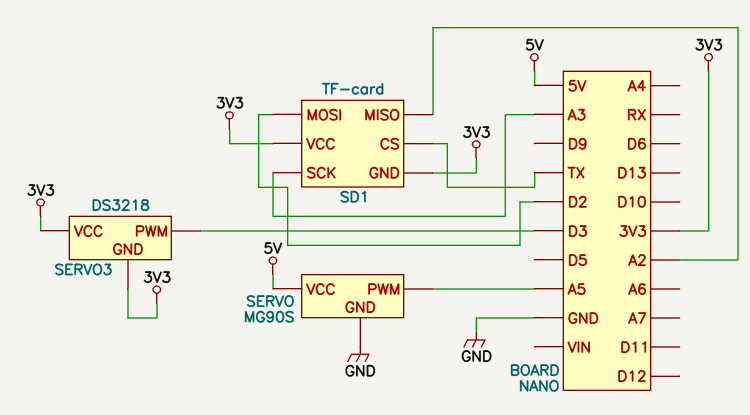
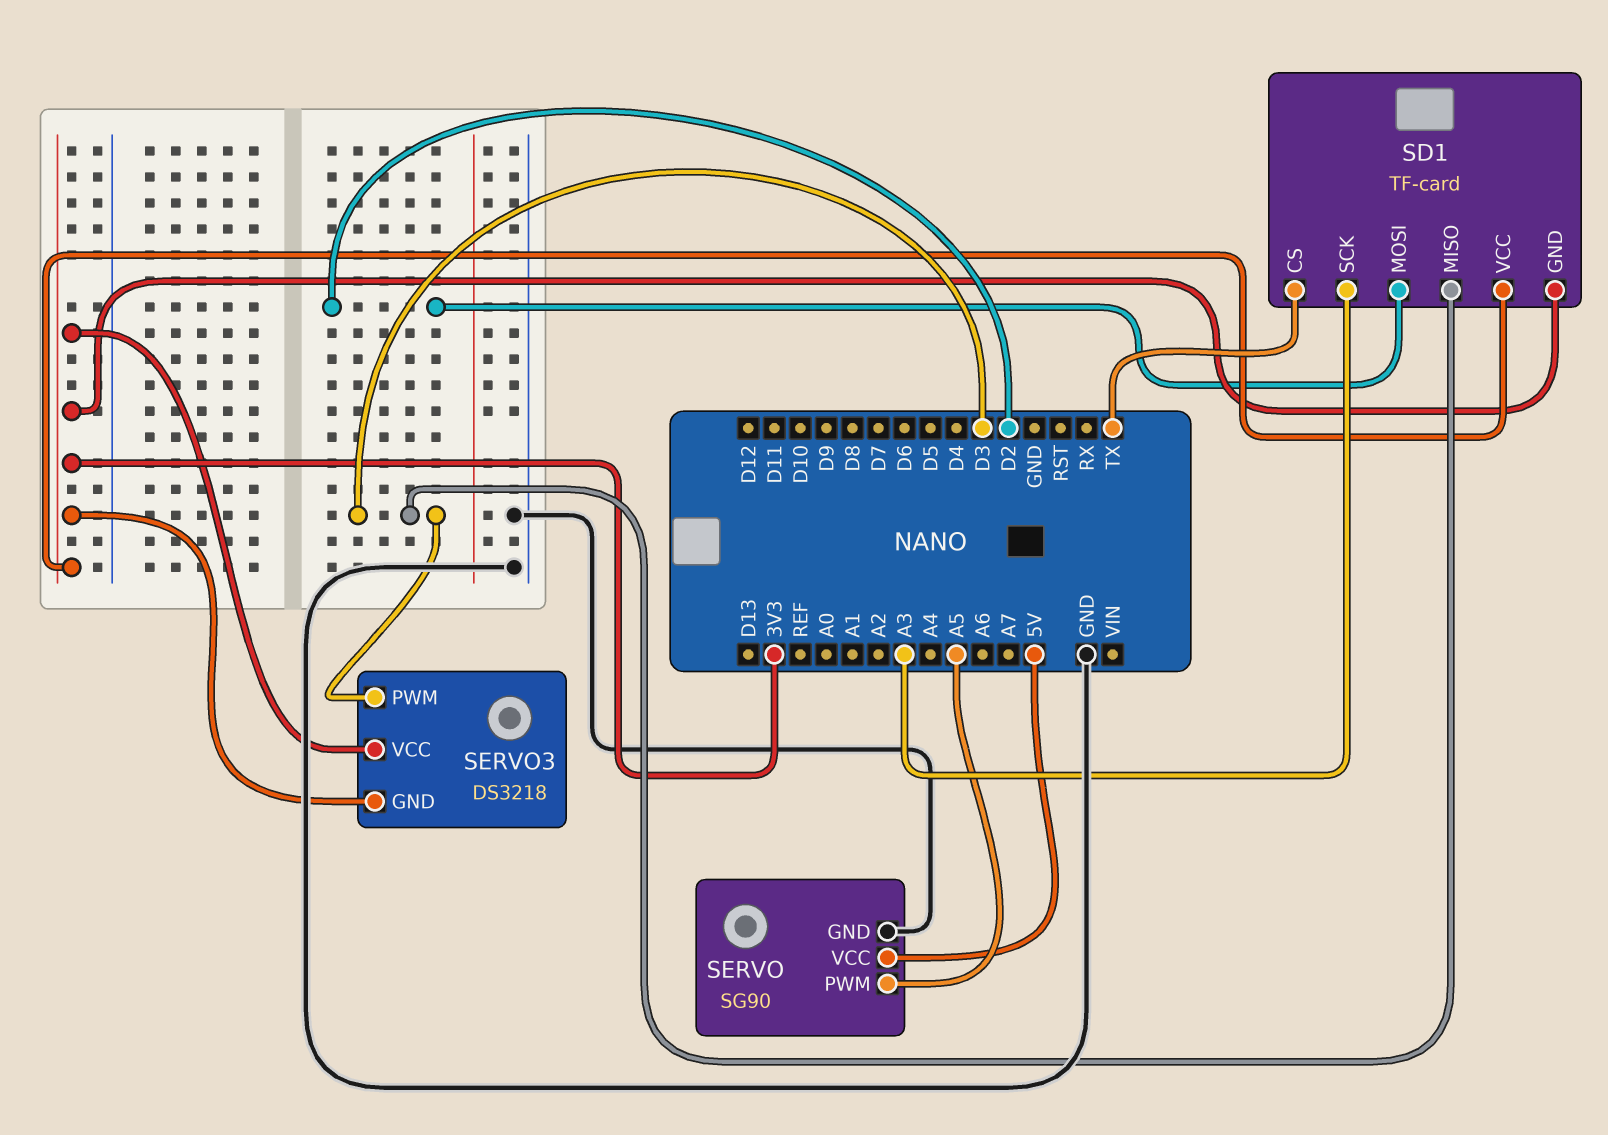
SD1 pin MISO: A2 -> D3
SERVO: MG90S -> SG90

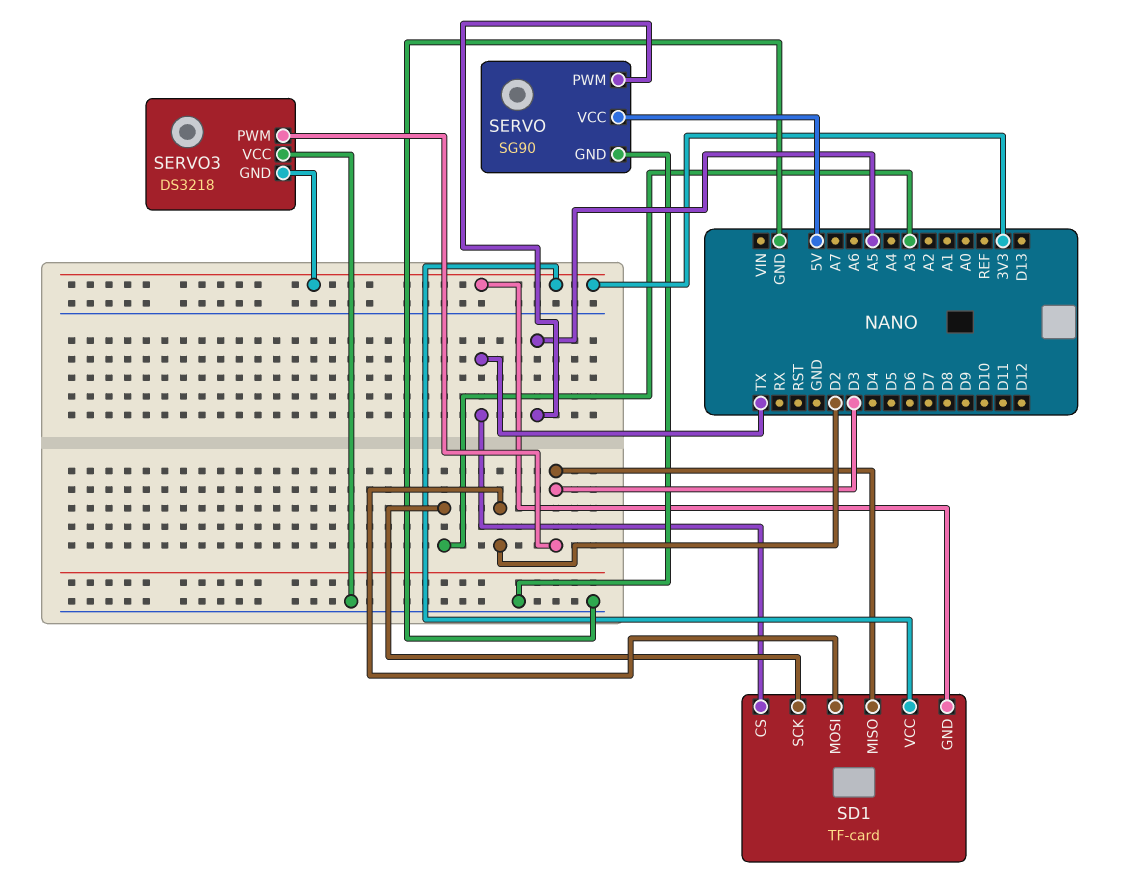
SERVO3 pin VCC: 3V3 -> GND

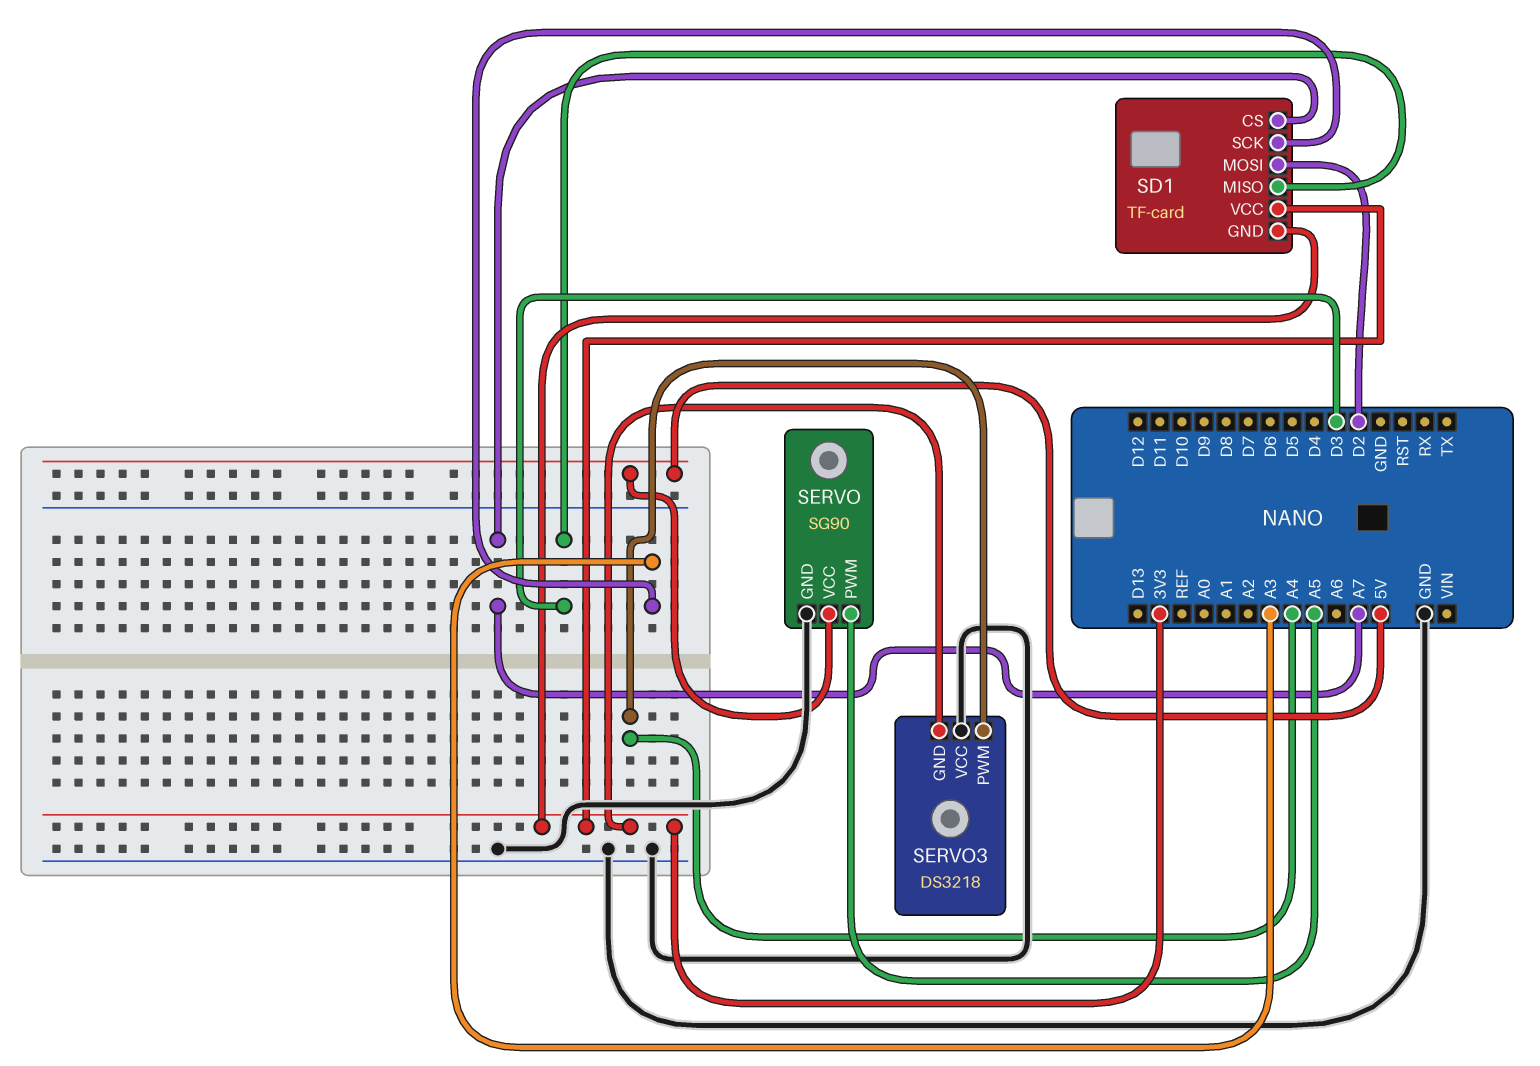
SD1 pin CS: TX -> A7
SERVO3 pin PWM: D3 -> A4

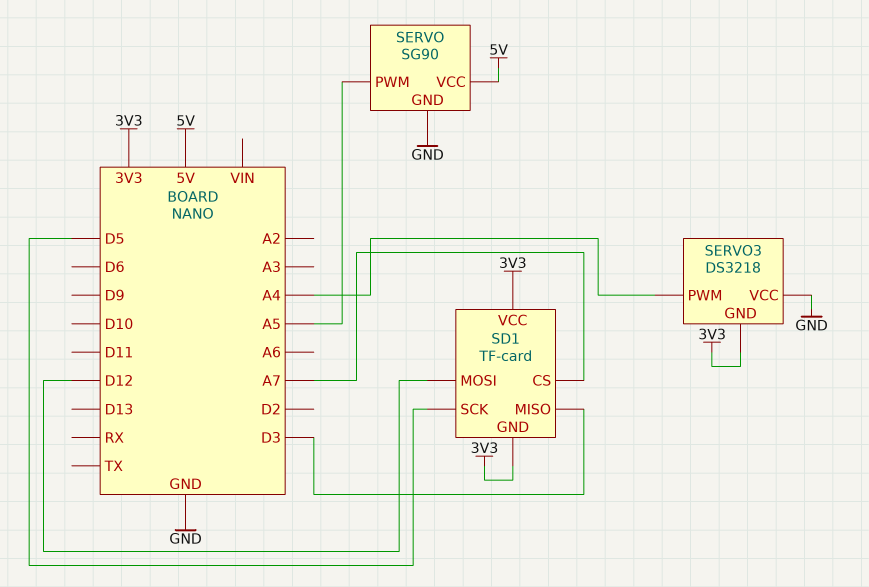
SD1 pin MOSI: D2 -> D12
SD1 pin SCK: A3 -> D5

